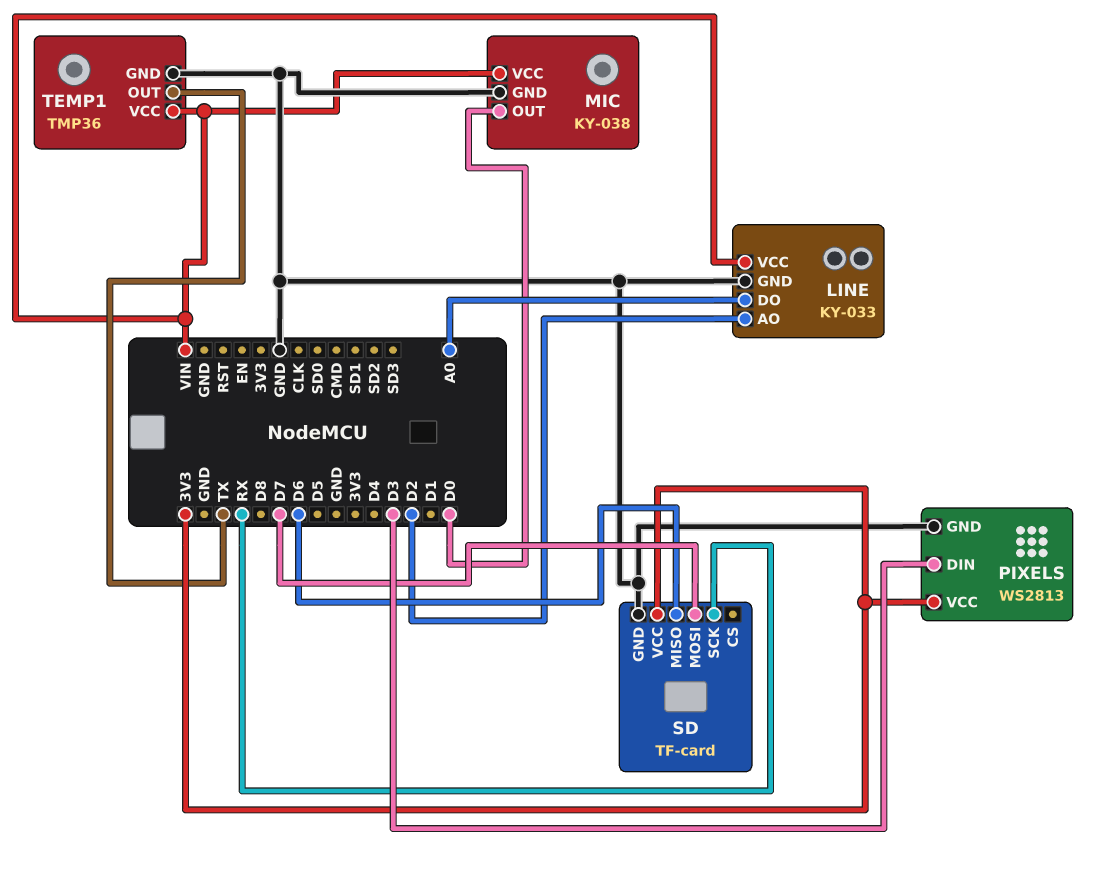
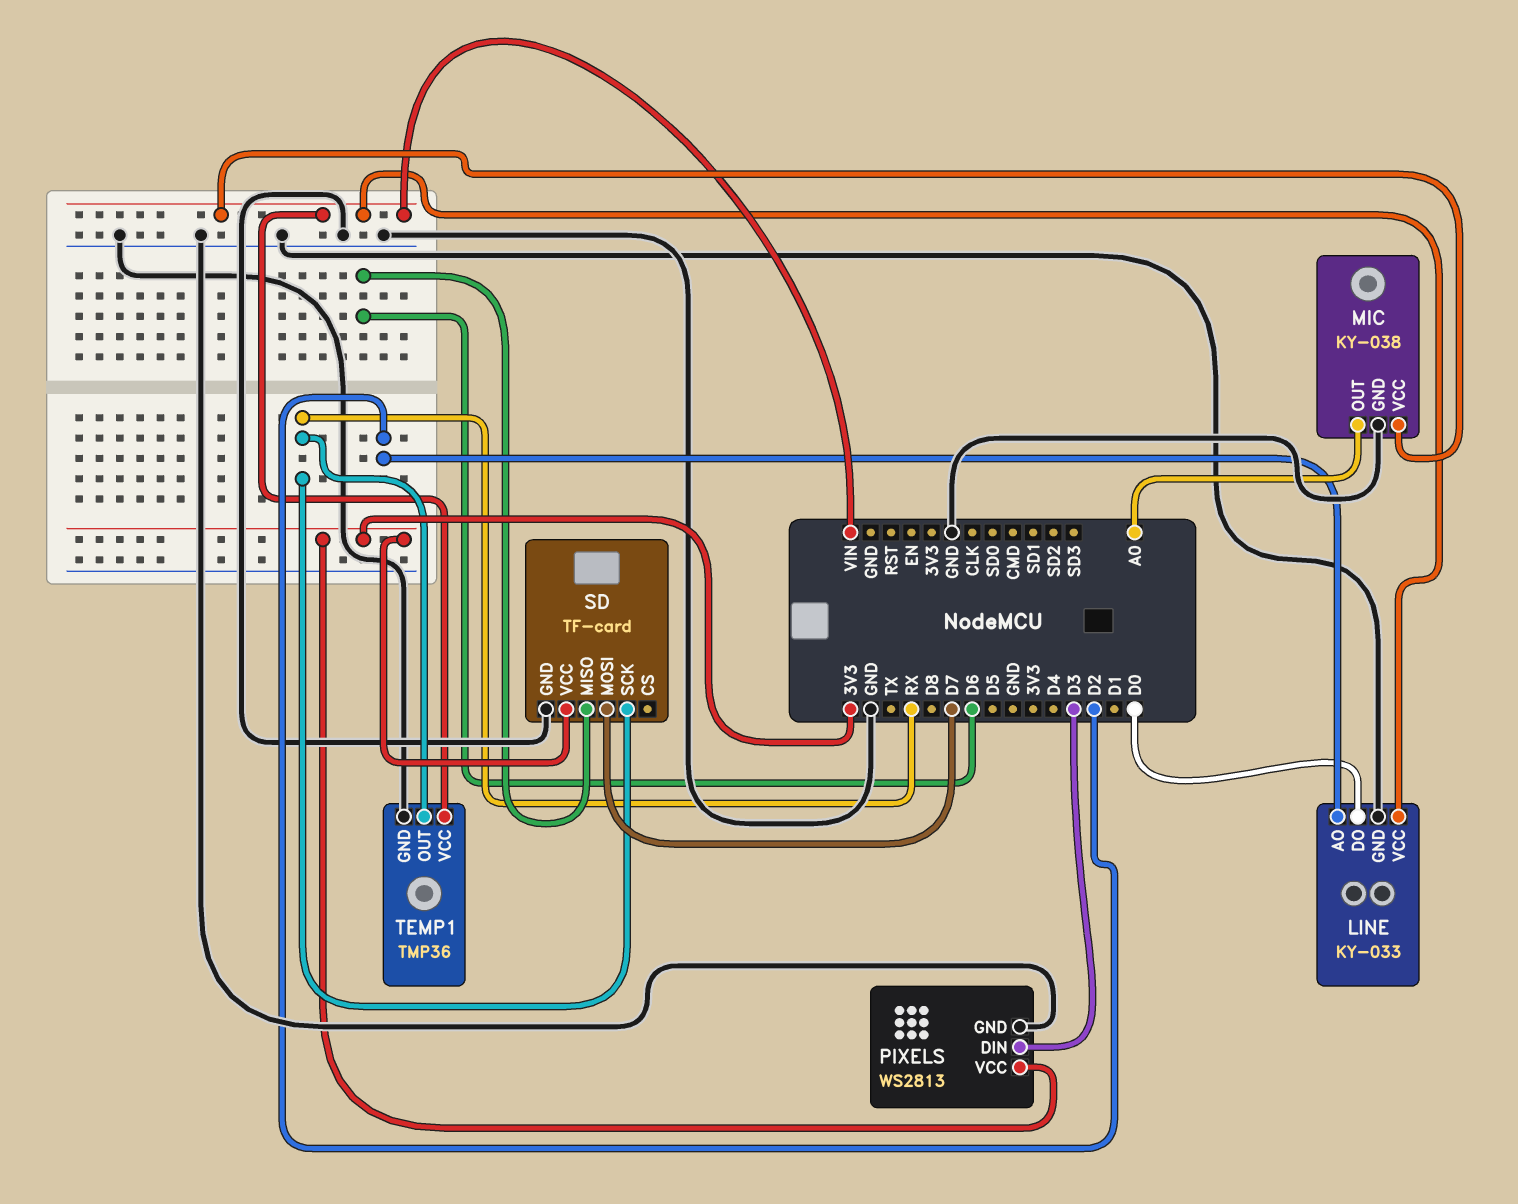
LINE pin DO: A0 -> D0
MIC pin OUT: D0 -> A0
TEMP1 pin OUT: TX -> RX

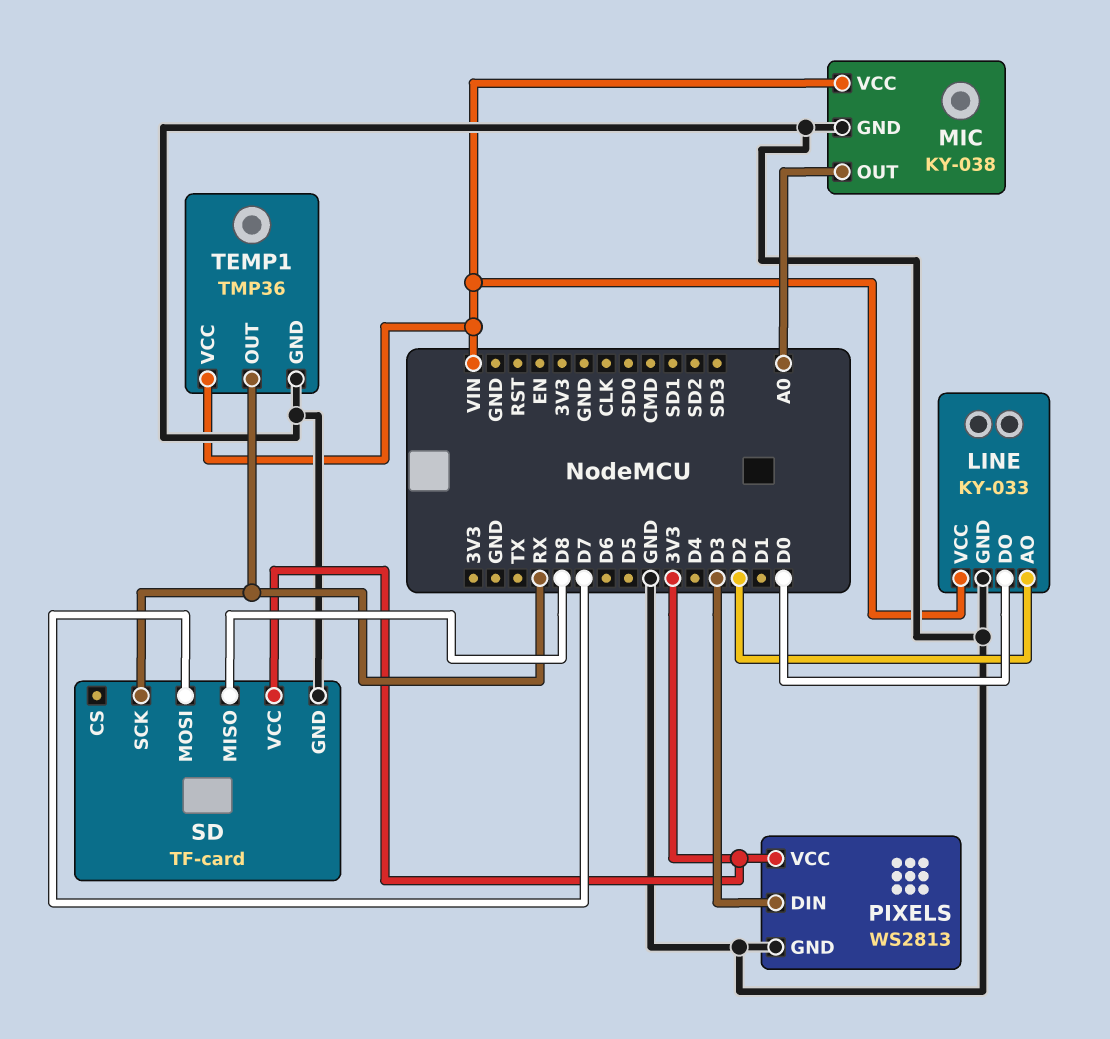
SD pin MISO: D6 -> D8

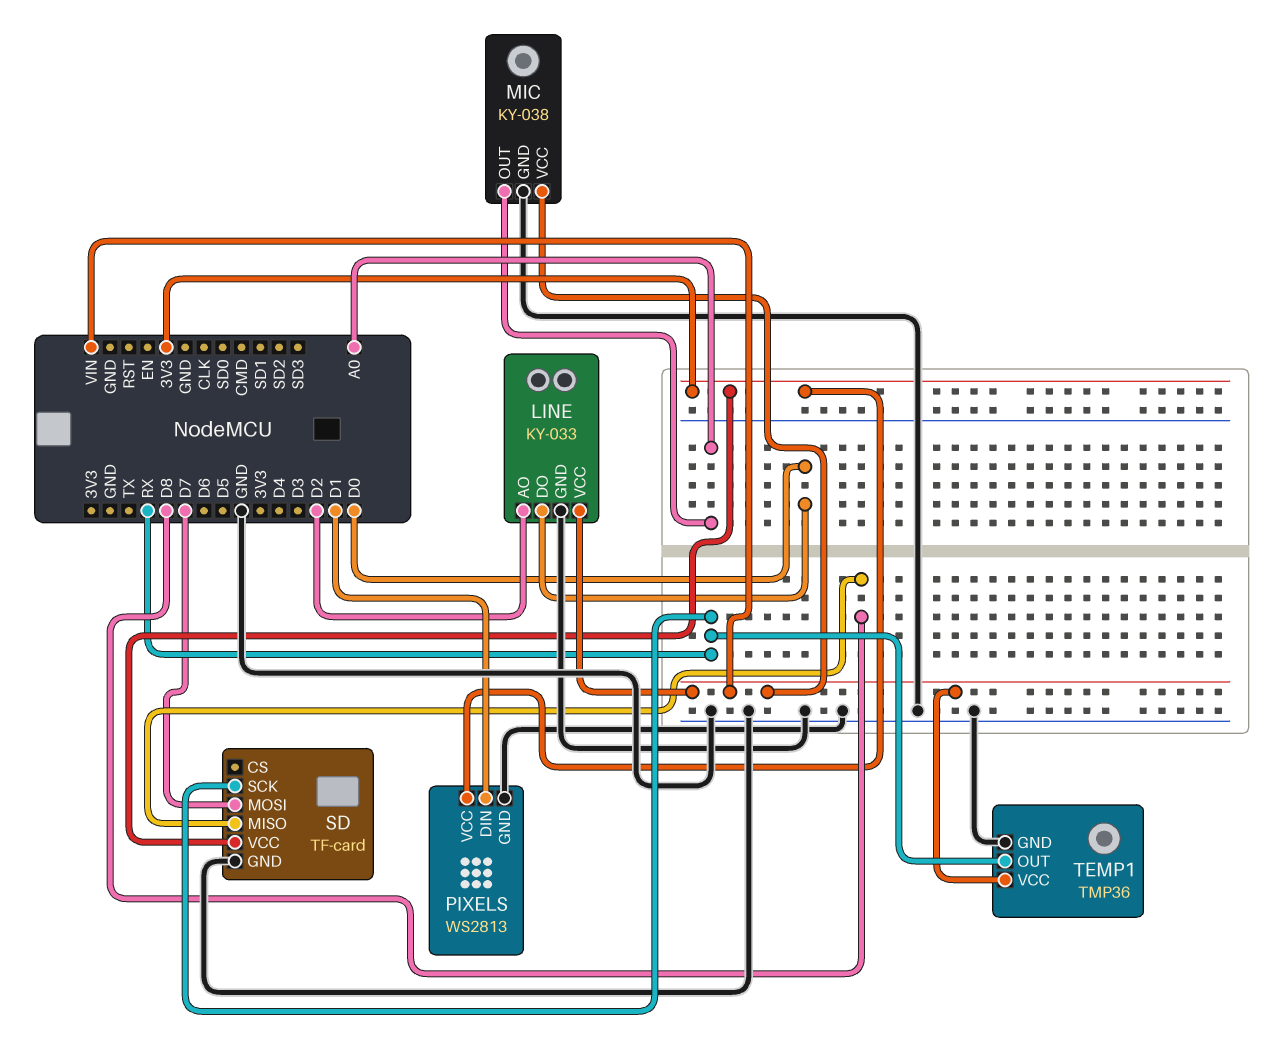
PIXELS pin DIN: D3 -> D1

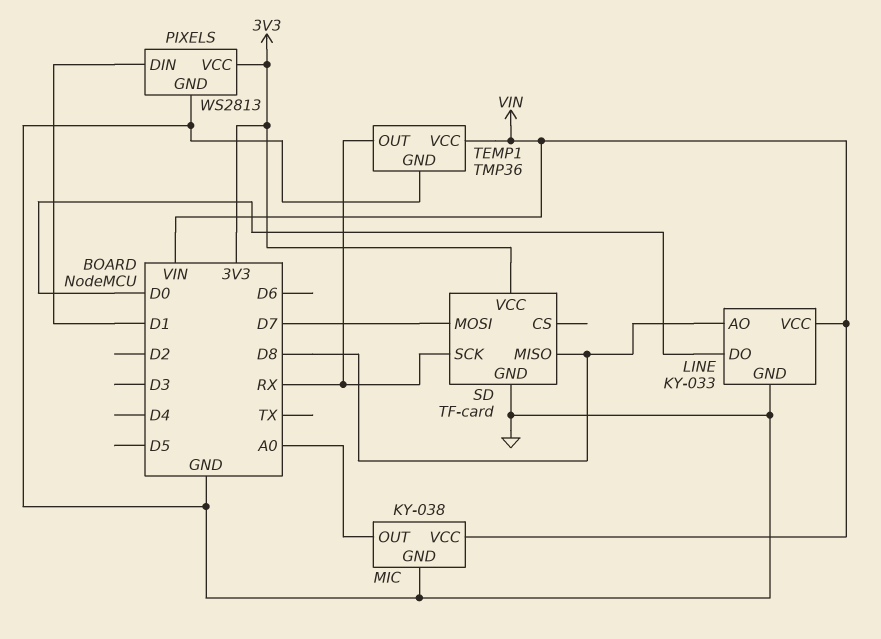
LINE pin AO: D2 -> D8

